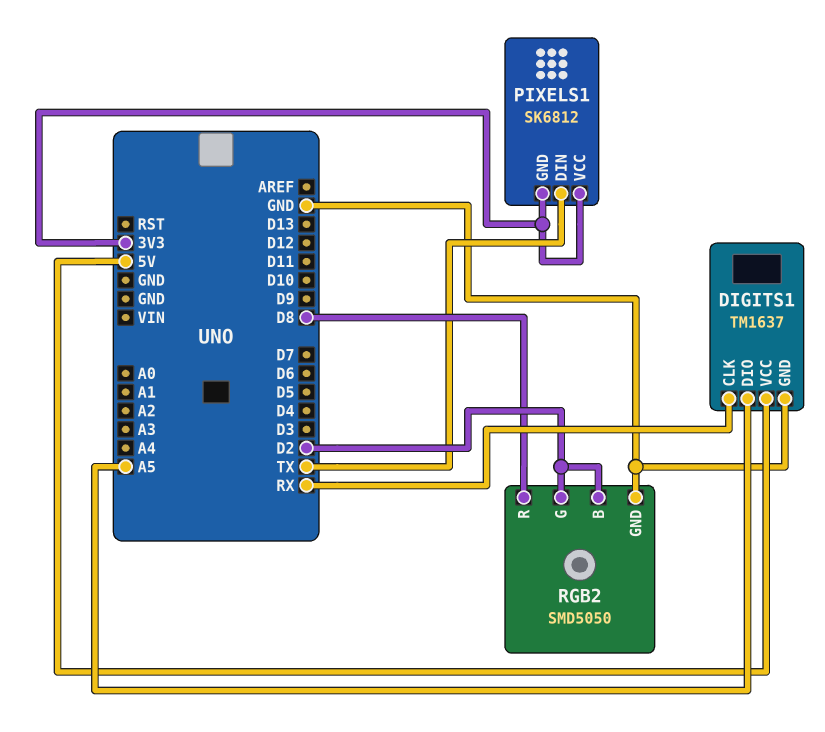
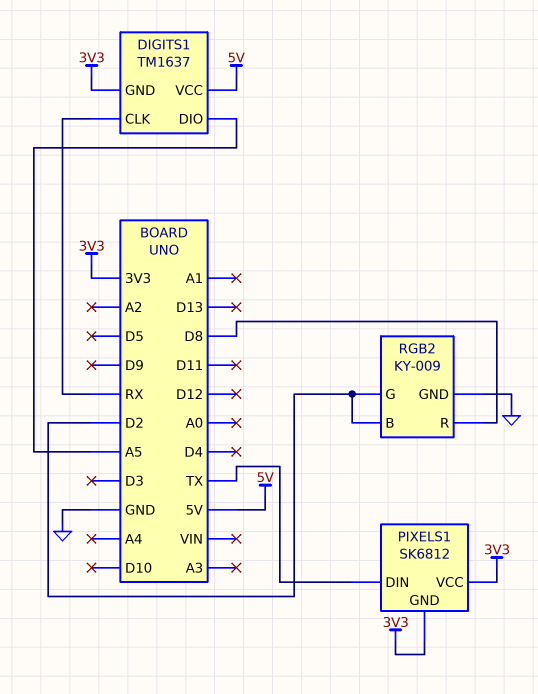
DIGITS1 pin GND: GND -> 3V3
RGB2: SMD5050 -> KY-009

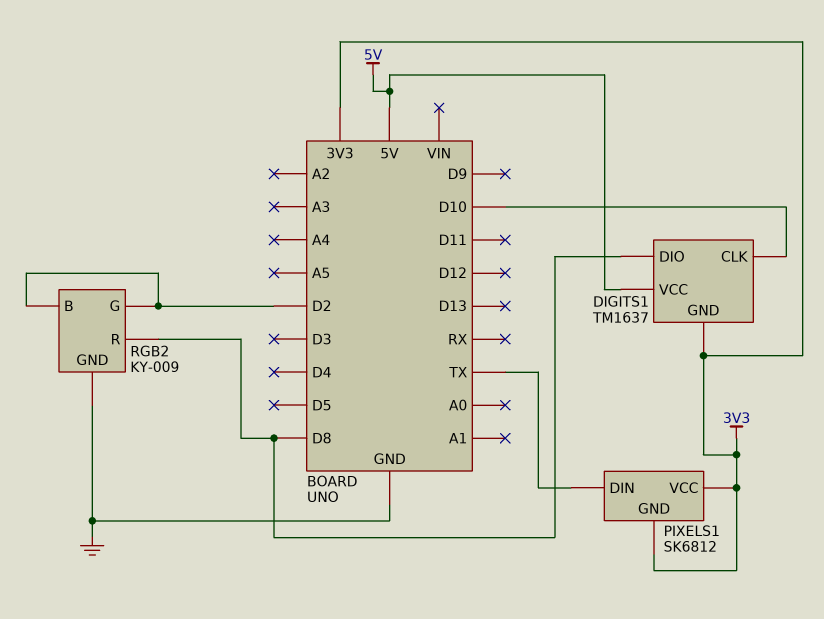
DIGITS1 pin CLK: RX -> D10
DIGITS1 pin DIO: A5 -> D8

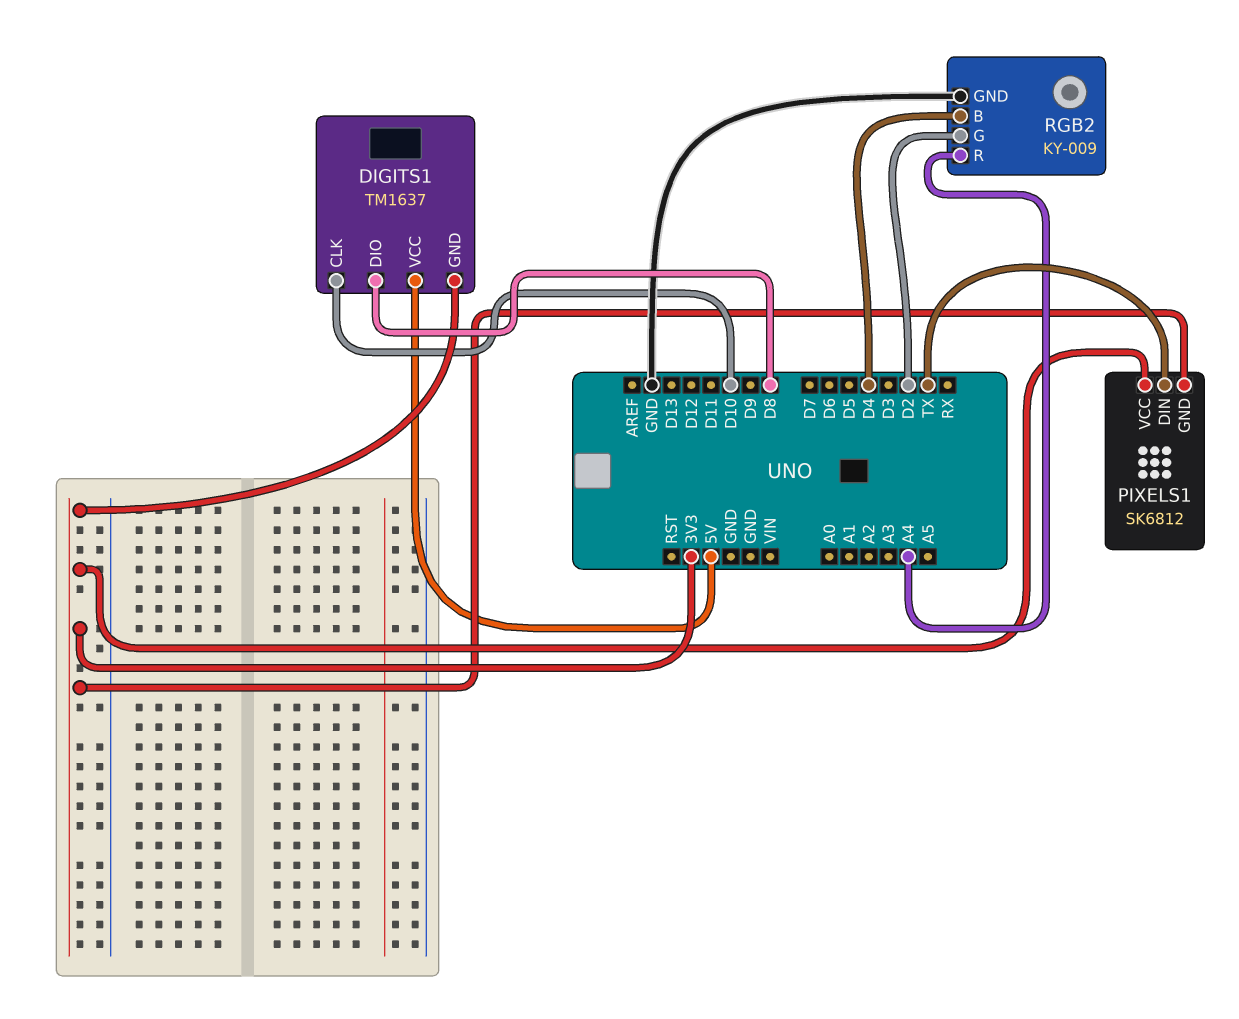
RGB2 pin B: D2 -> D4
RGB2 pin R: D8 -> A4

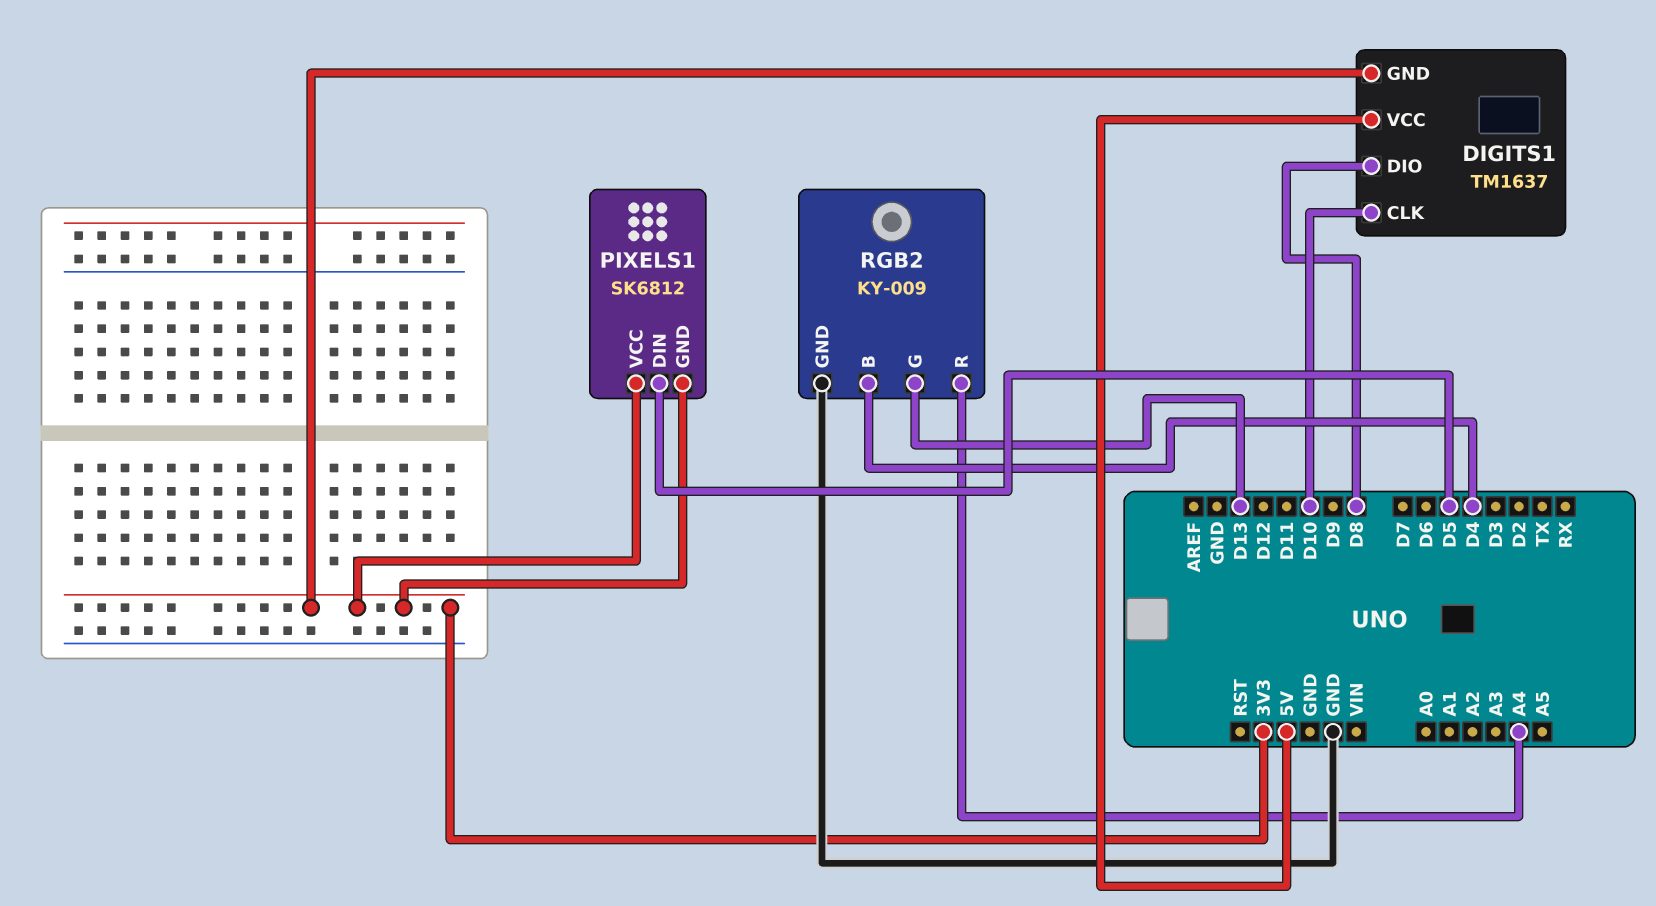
PIXELS1 pin DIN: TX -> D5
RGB2 pin G: D2 -> D13

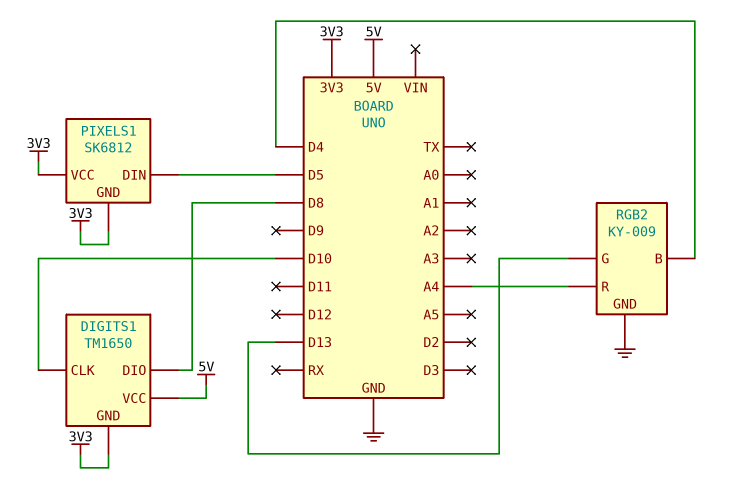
DIGITS1: TM1637 -> TM1650

